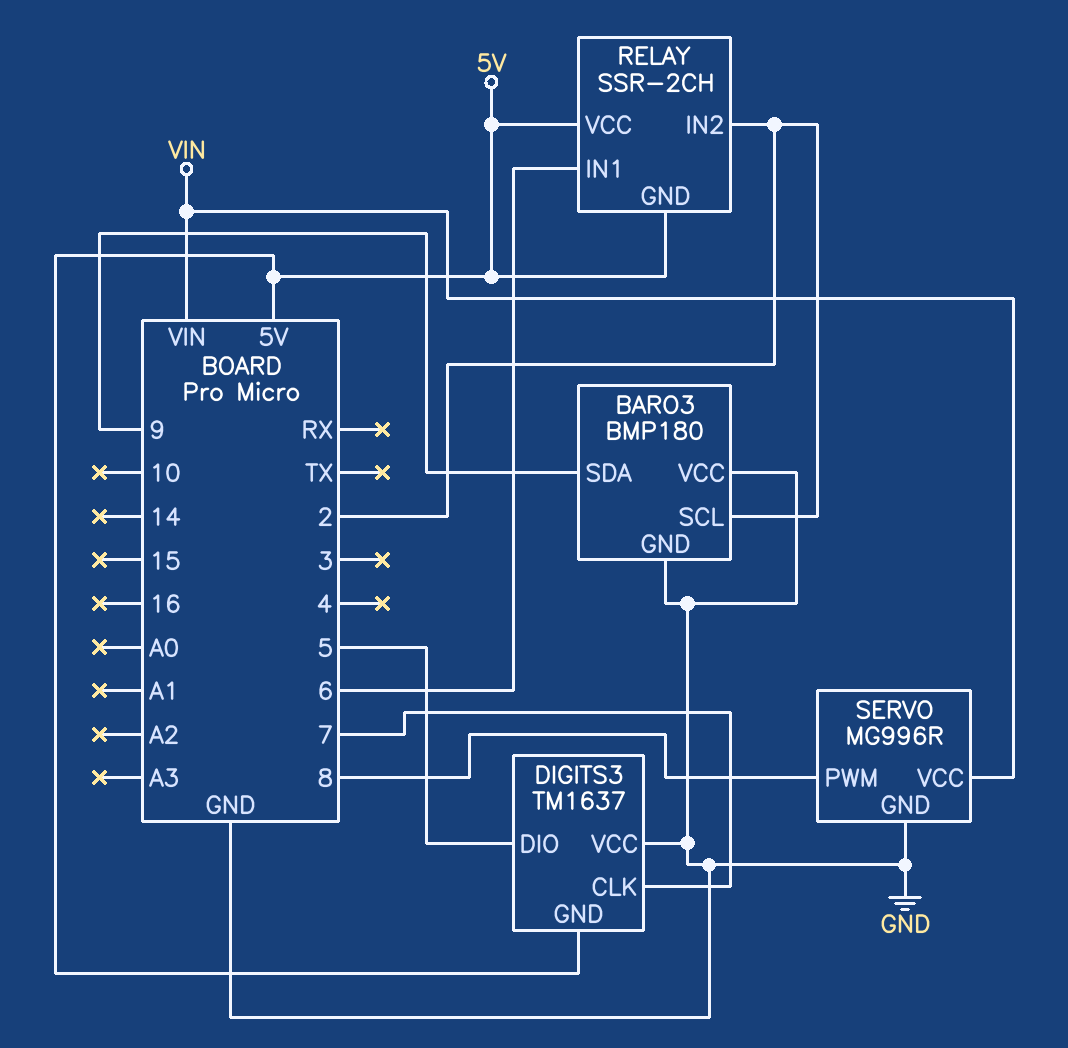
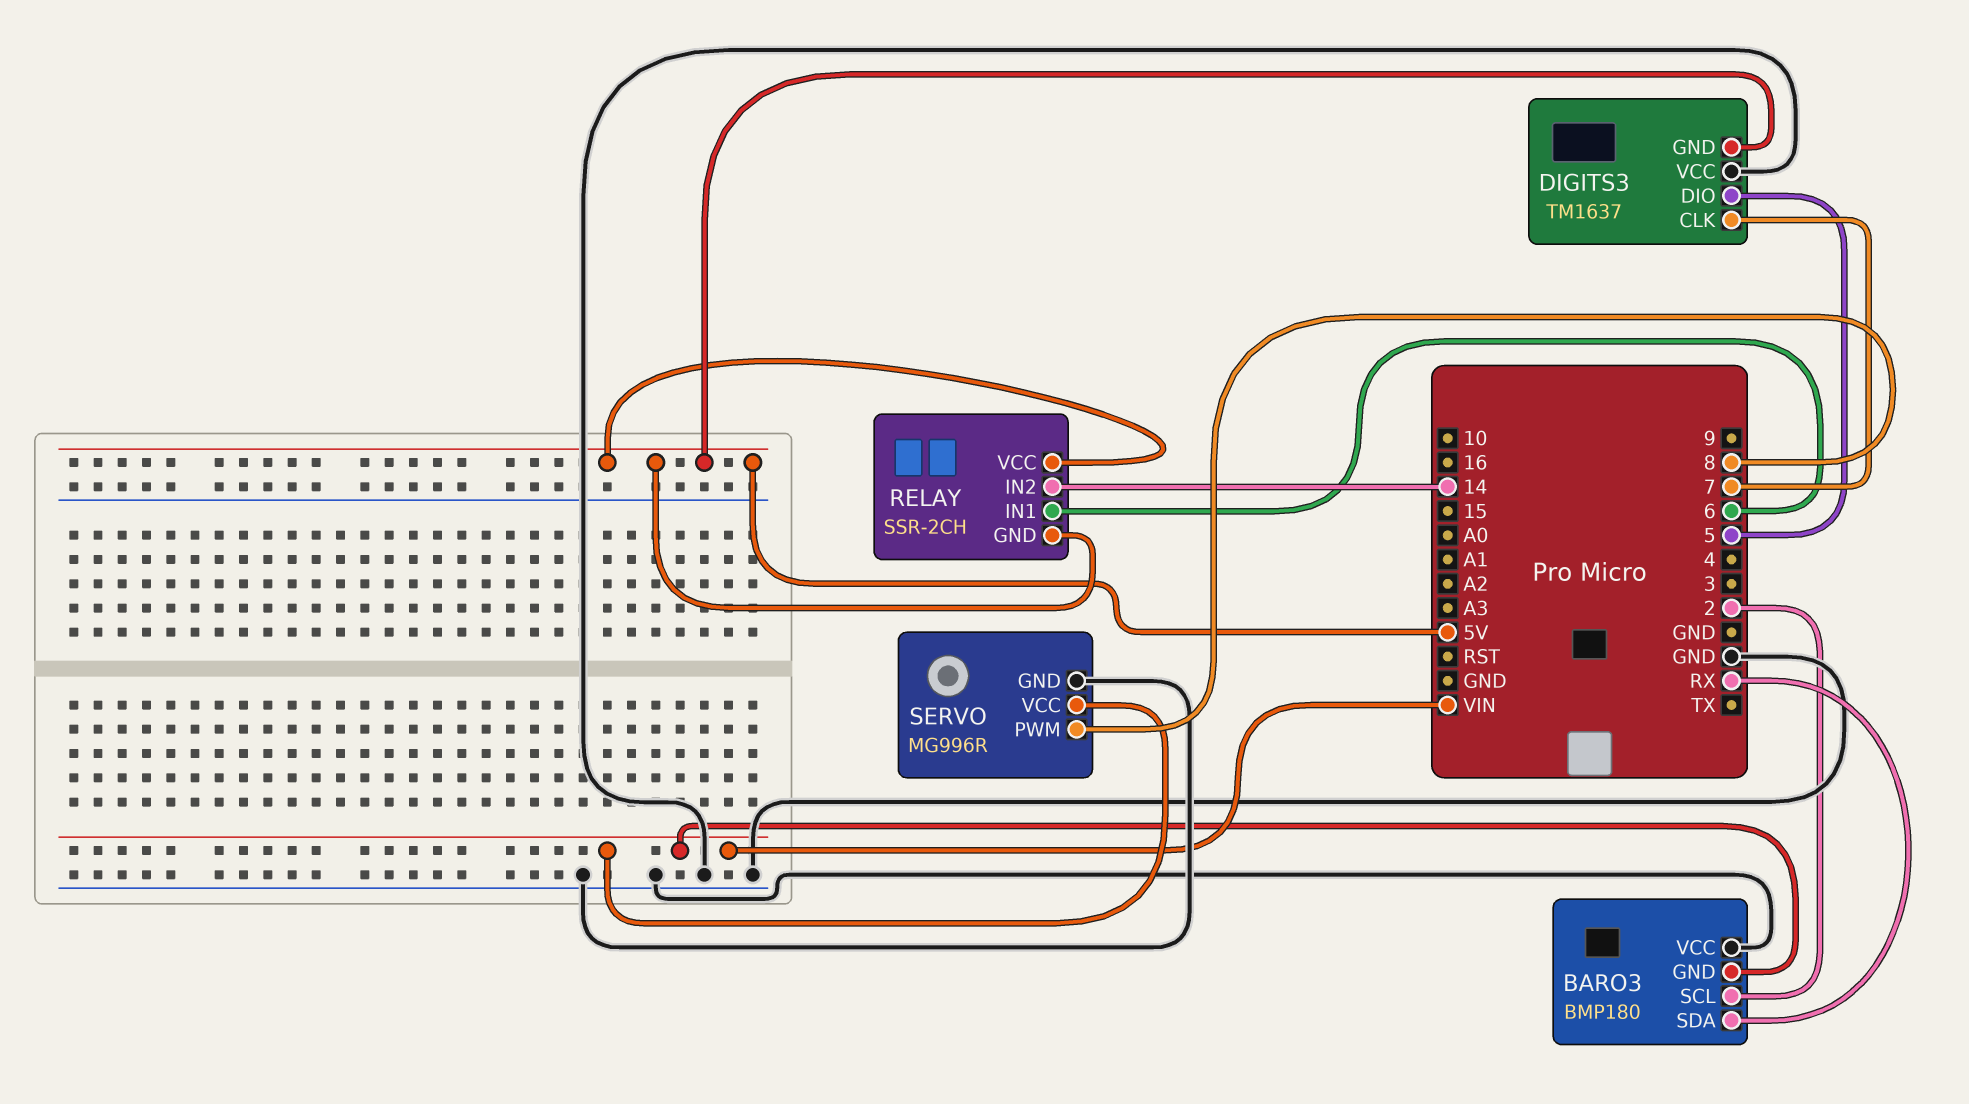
BARO3 pin GND: GND -> VIN
BARO3 pin SDA: 9 -> RX
RELAY pin IN2: 2 -> 14

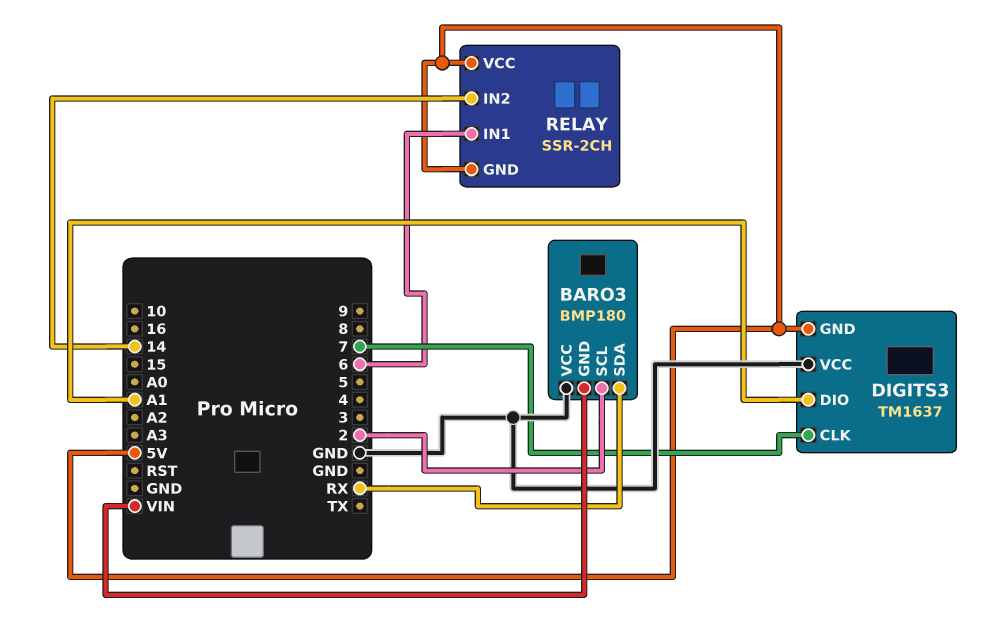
DIGITS3 pin DIO: 5 -> A1
SERVO: MG996R -> none
SERVO pin GND: GND -> none
SERVO pin PWM: 8 -> none
SERVO pin VCC: VIN -> none

